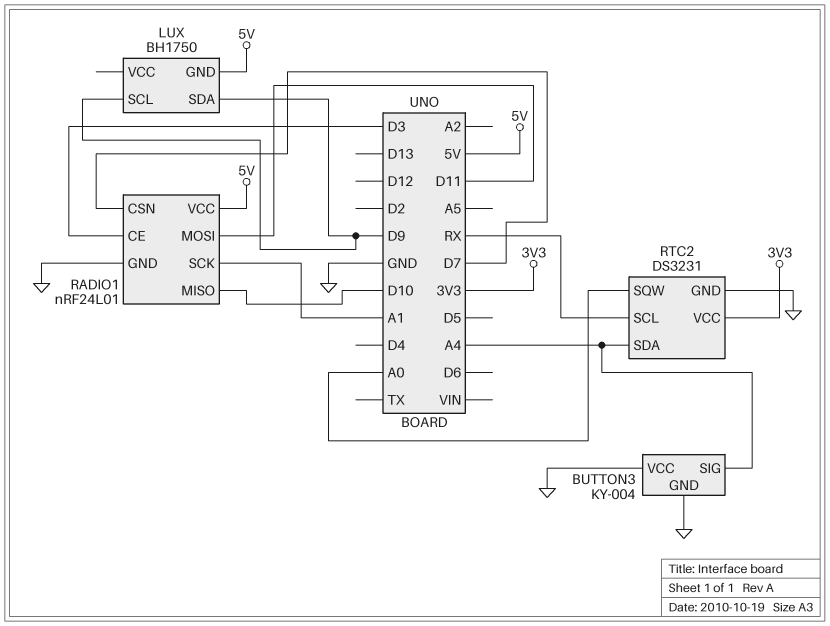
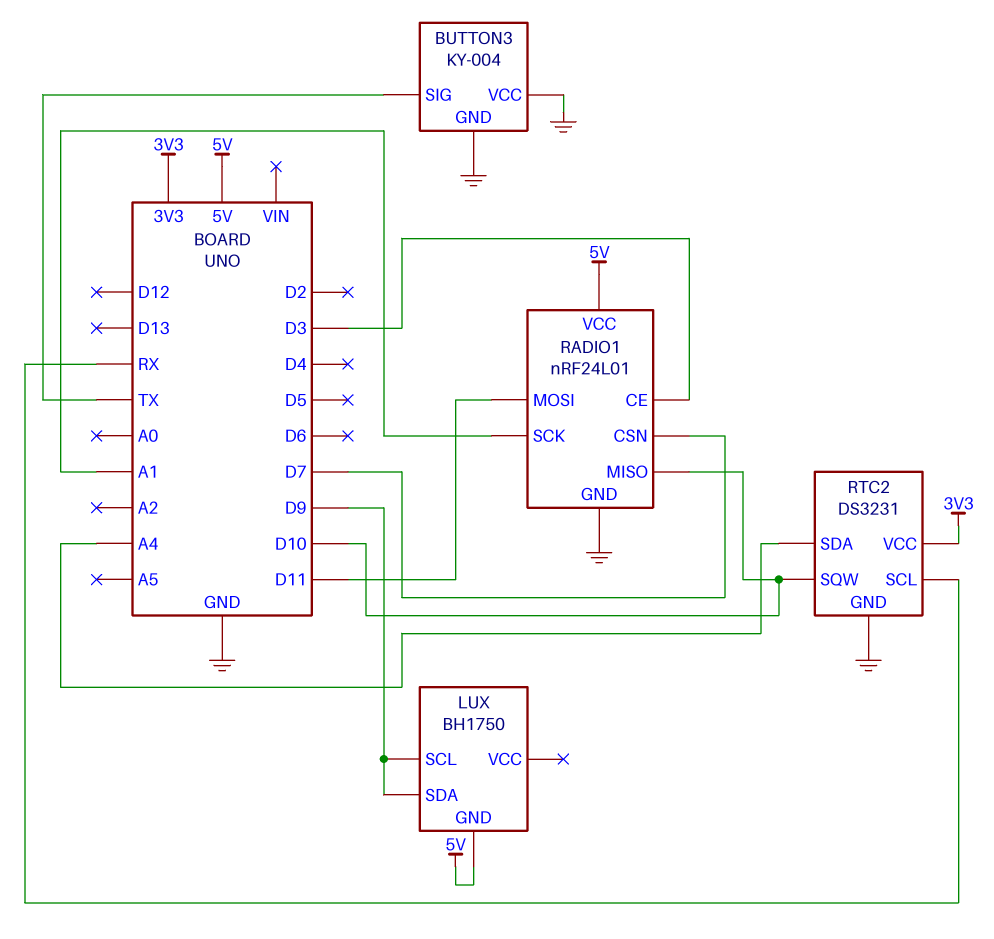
BUTTON3 pin SIG: A4 -> TX
RTC2 pin SQW: A0 -> D10

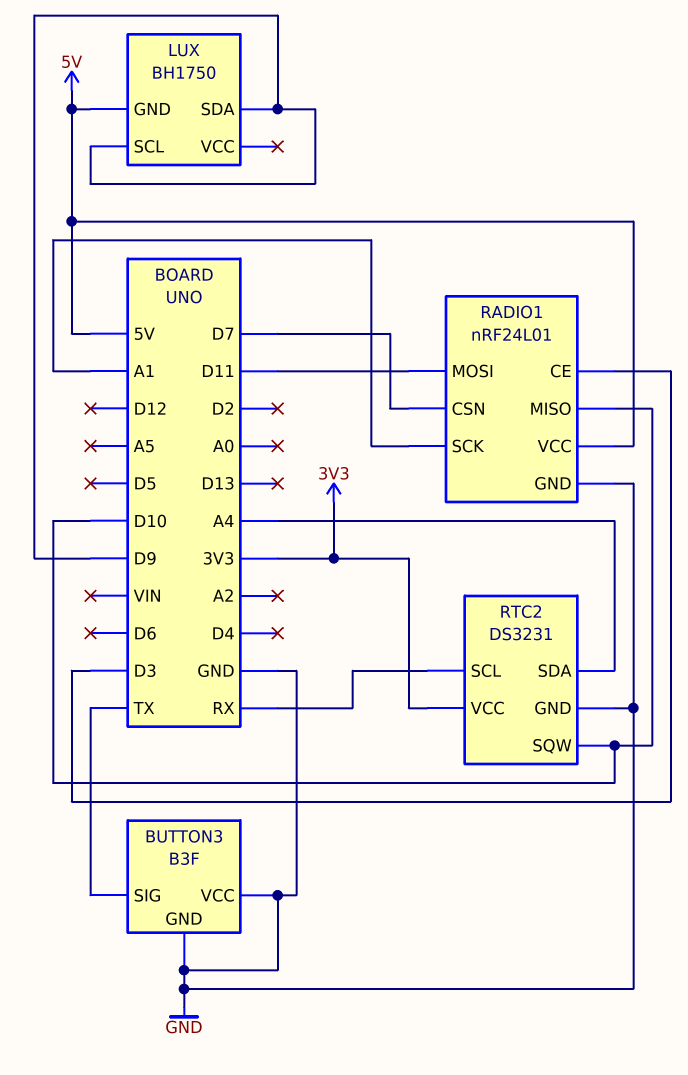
BUTTON3: KY-004 -> B3F

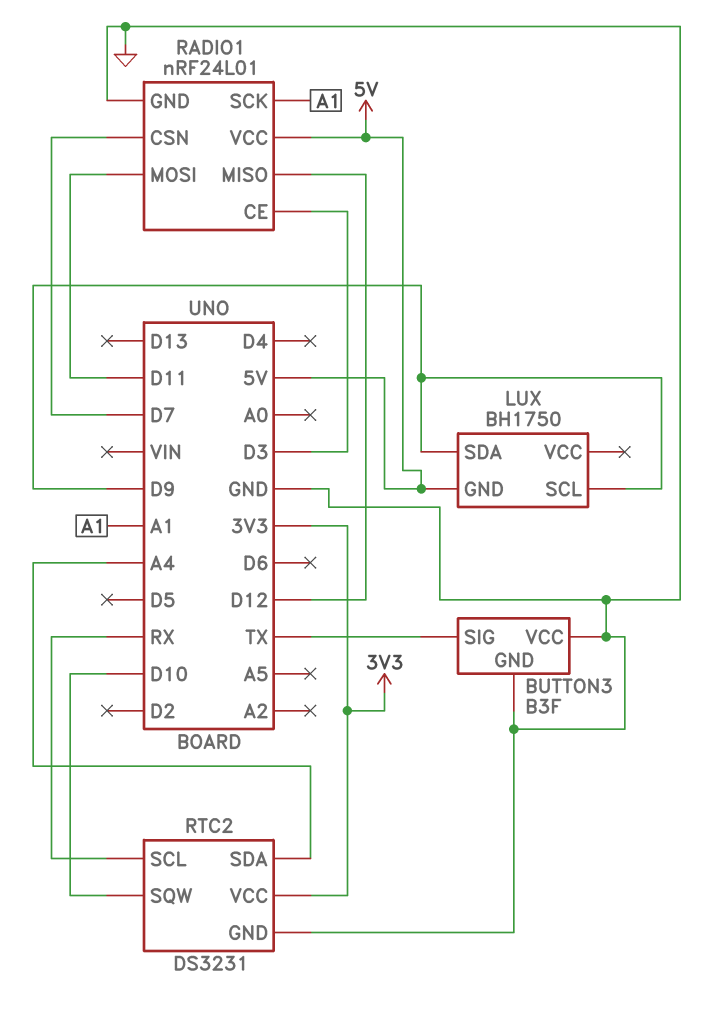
RADIO1 pin MISO: D10 -> D12

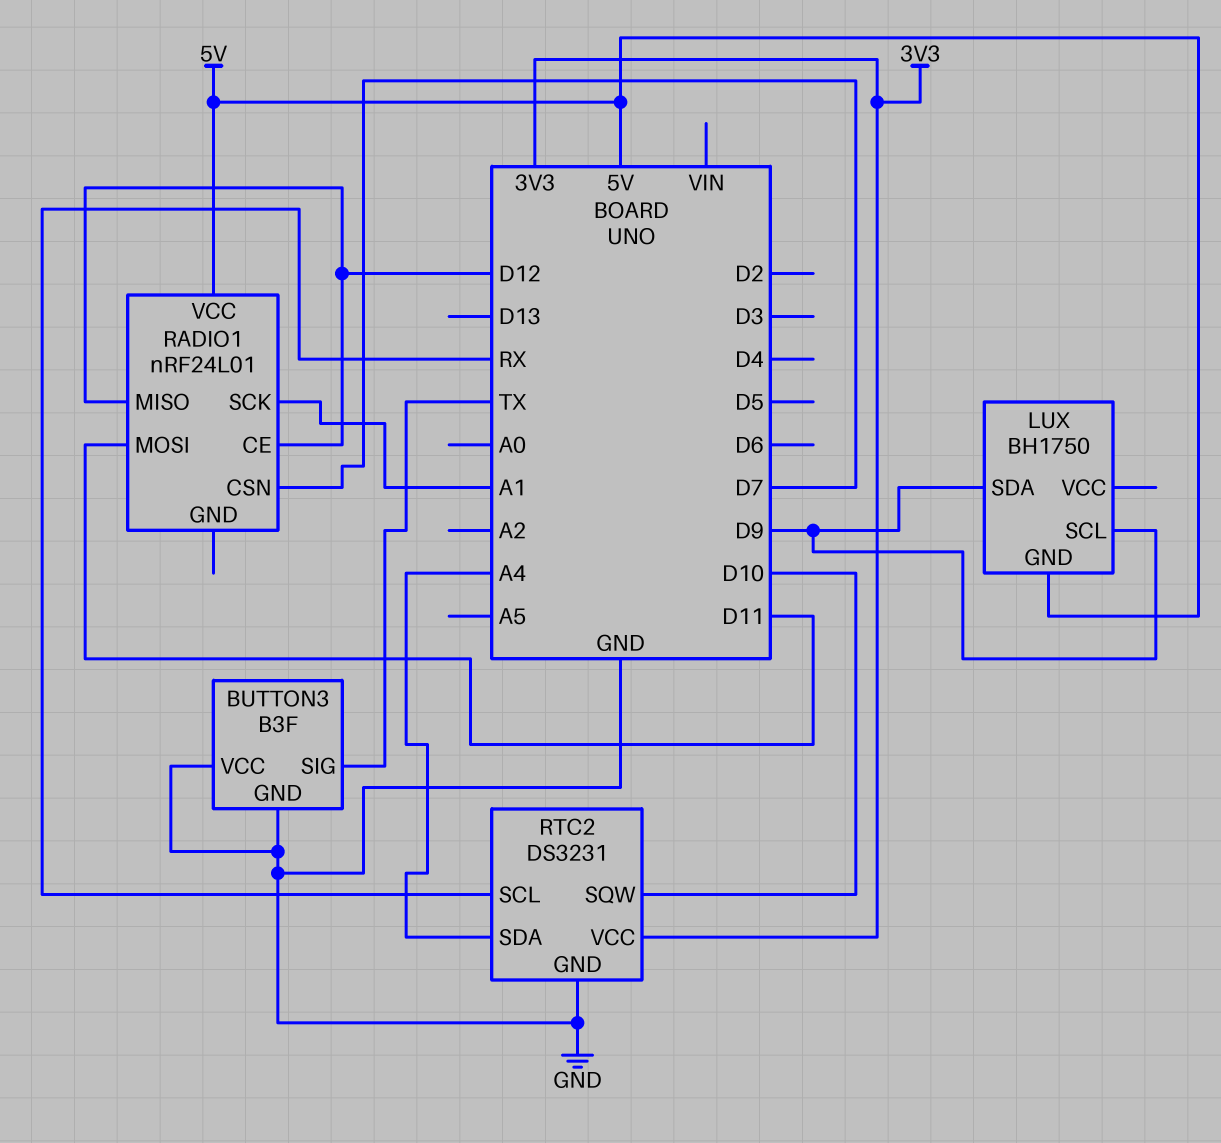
RADIO1 pin CE: D3 -> D12
RADIO1 pin GND: GND -> none

